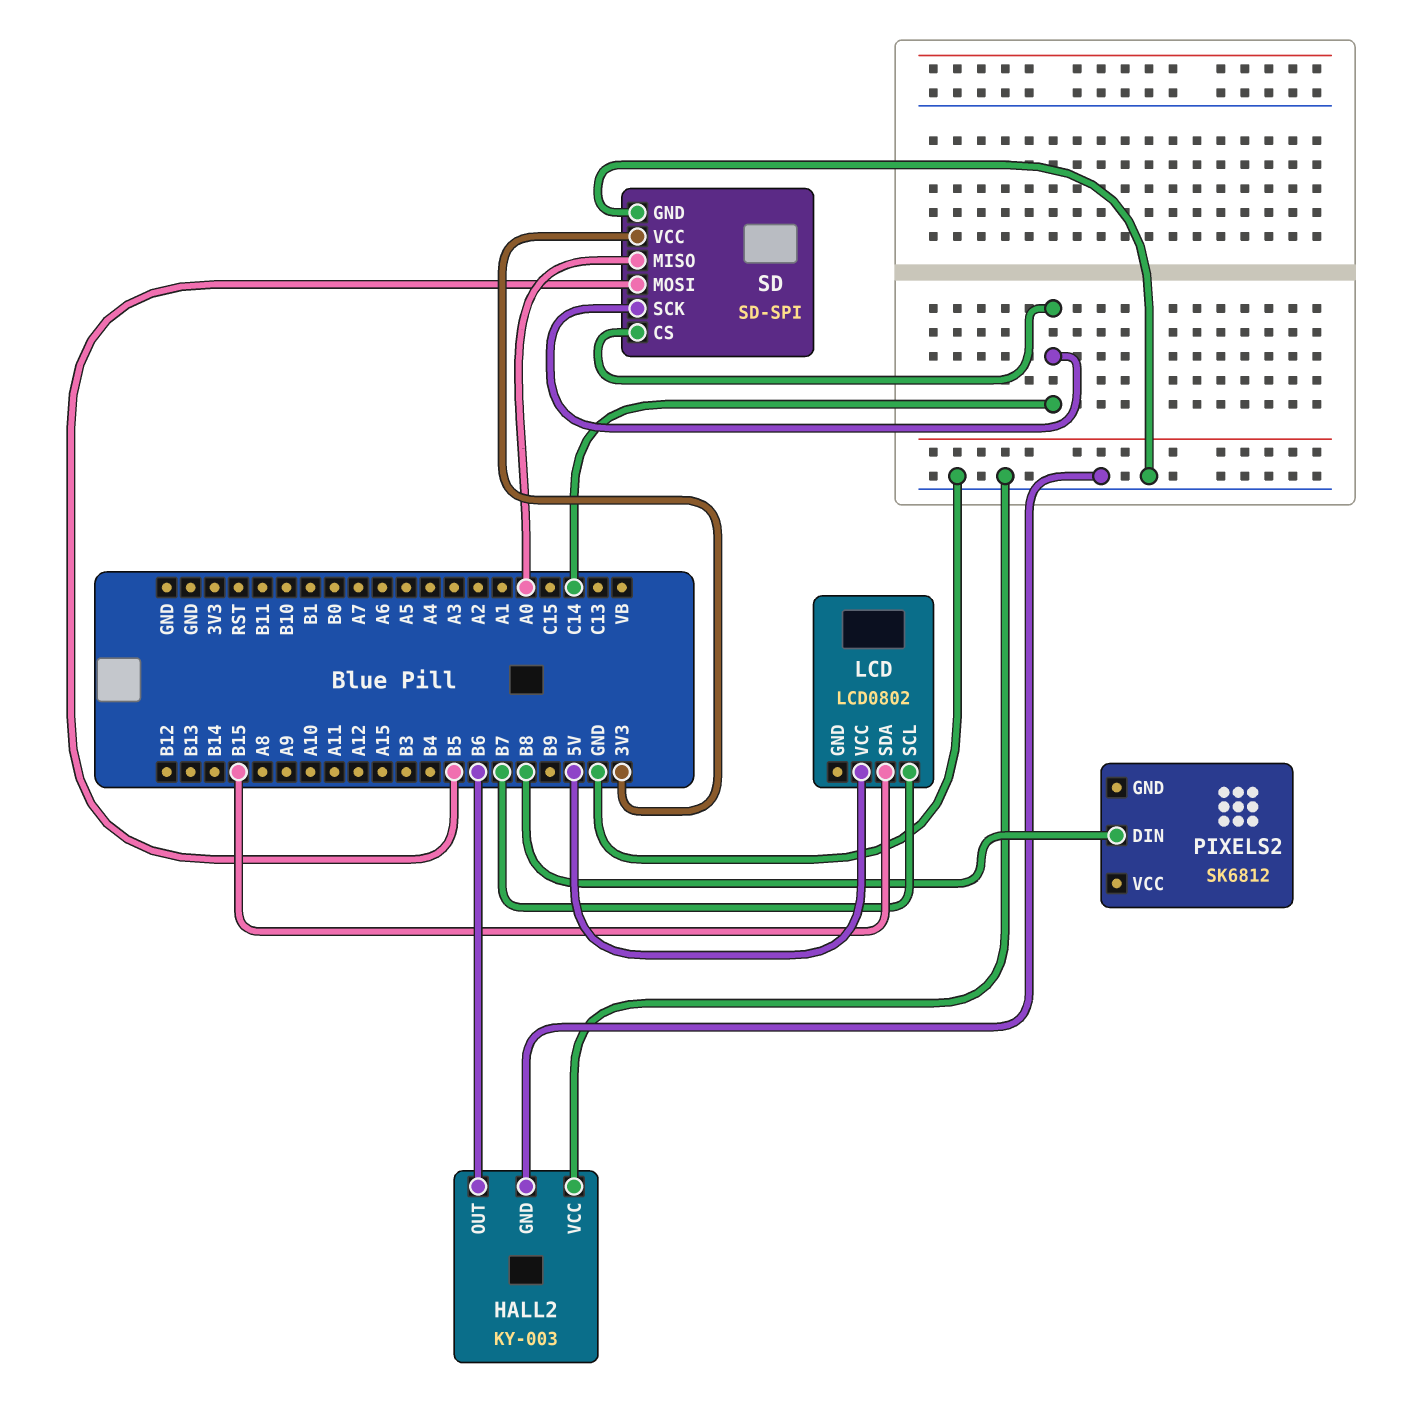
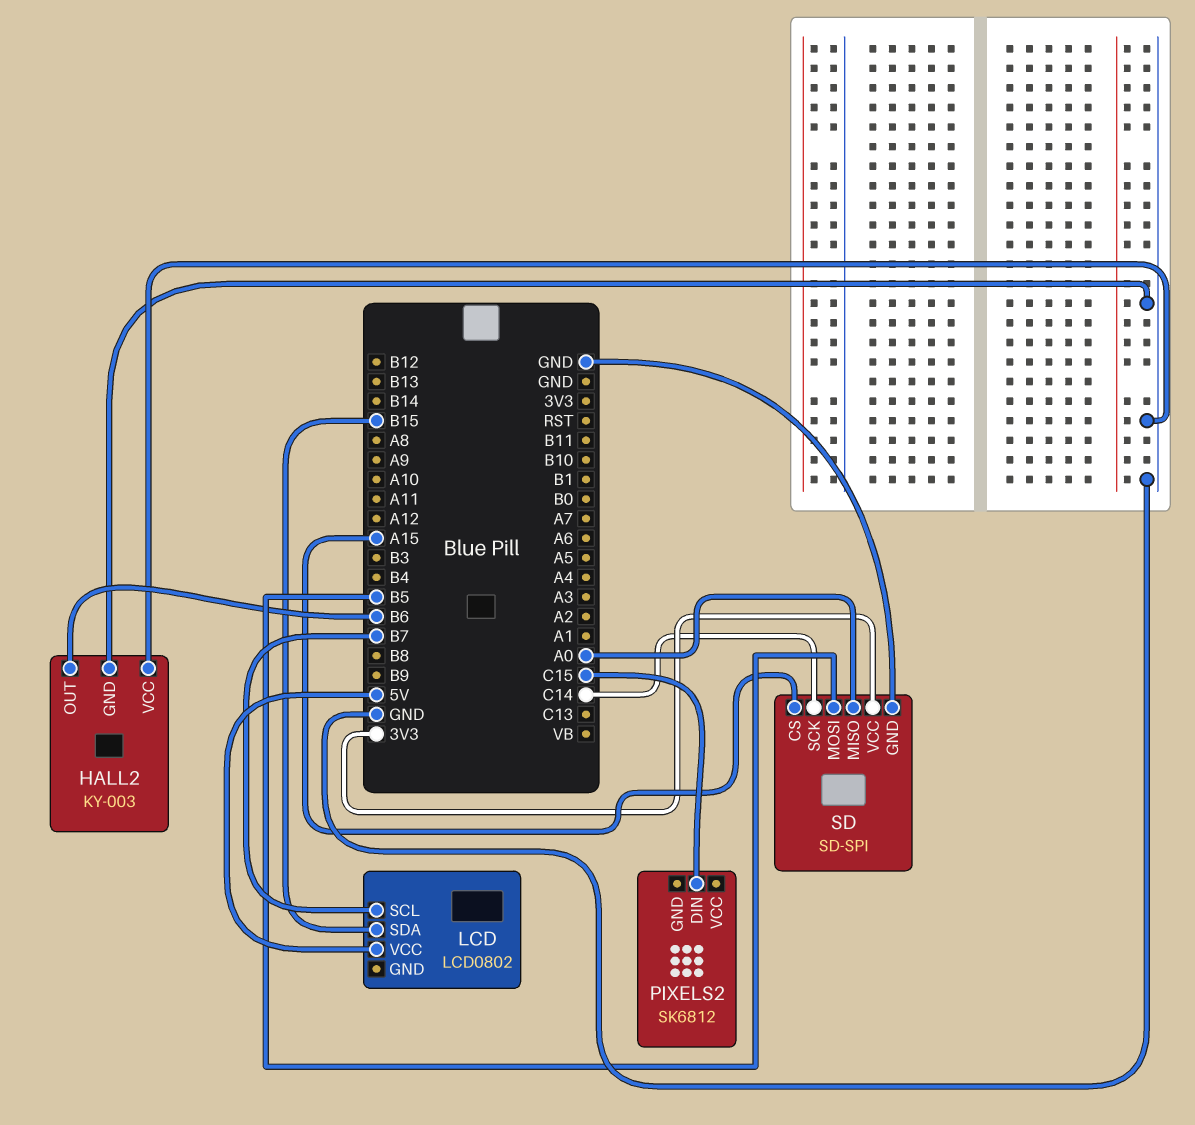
PIXELS2 pin DIN: B8 -> C15
SD pin CS: C14 -> A15

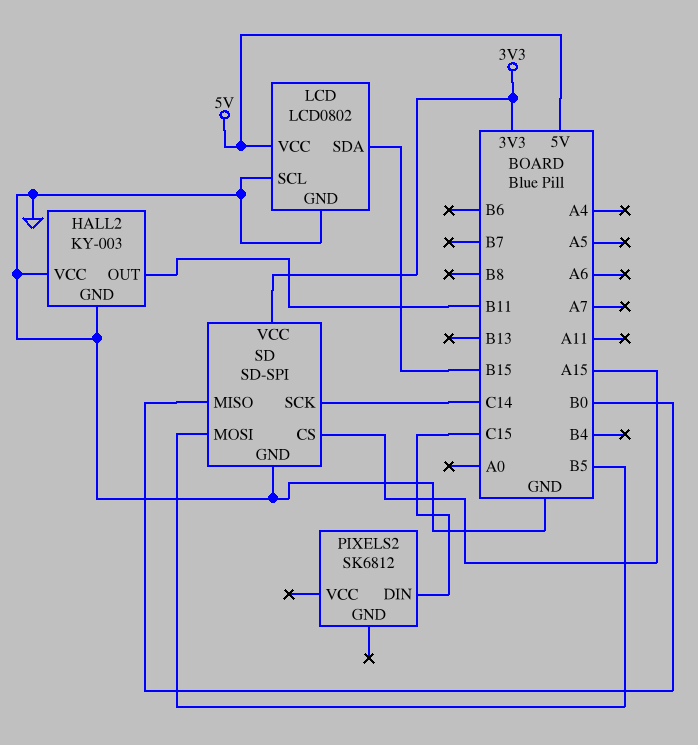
HALL2 pin OUT: B6 -> B11
LCD pin GND: none -> GND
LCD pin SCL: B7 -> GND
SD pin MISO: A0 -> B0

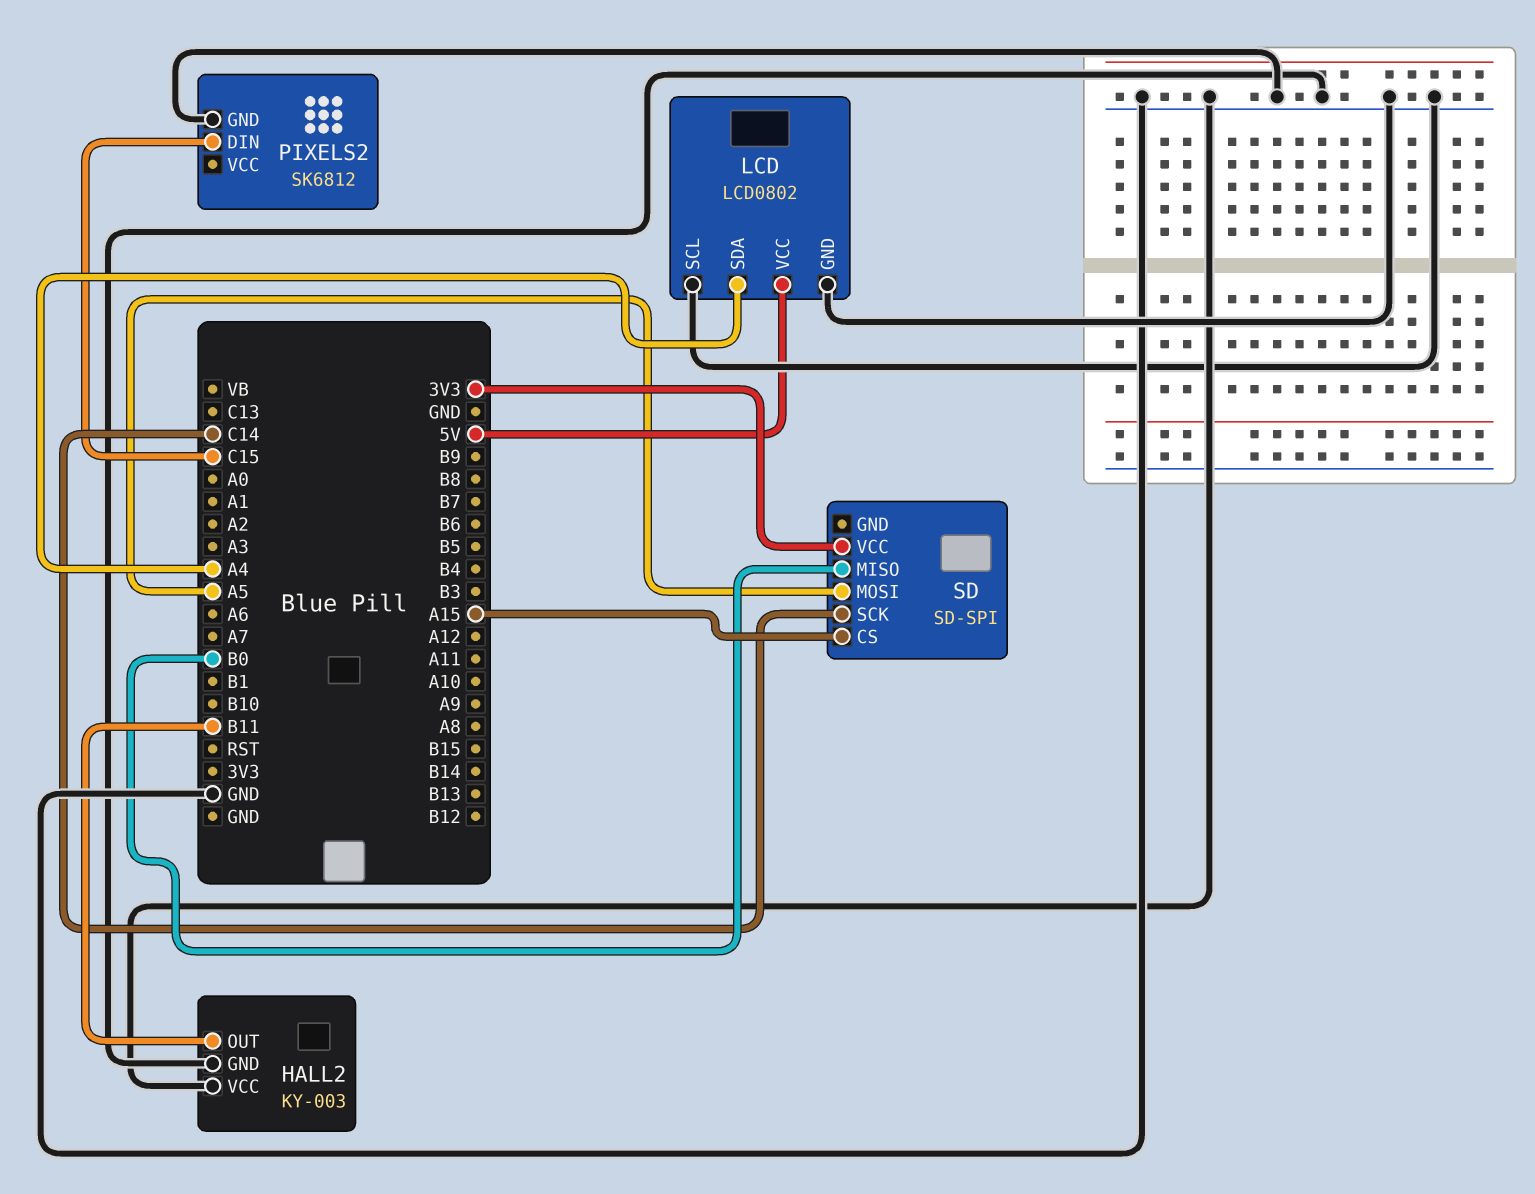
LCD pin SDA: B15 -> A4
PIXELS2 pin GND: none -> GND
SD pin GND: GND -> none
SD pin MOSI: B5 -> A5

